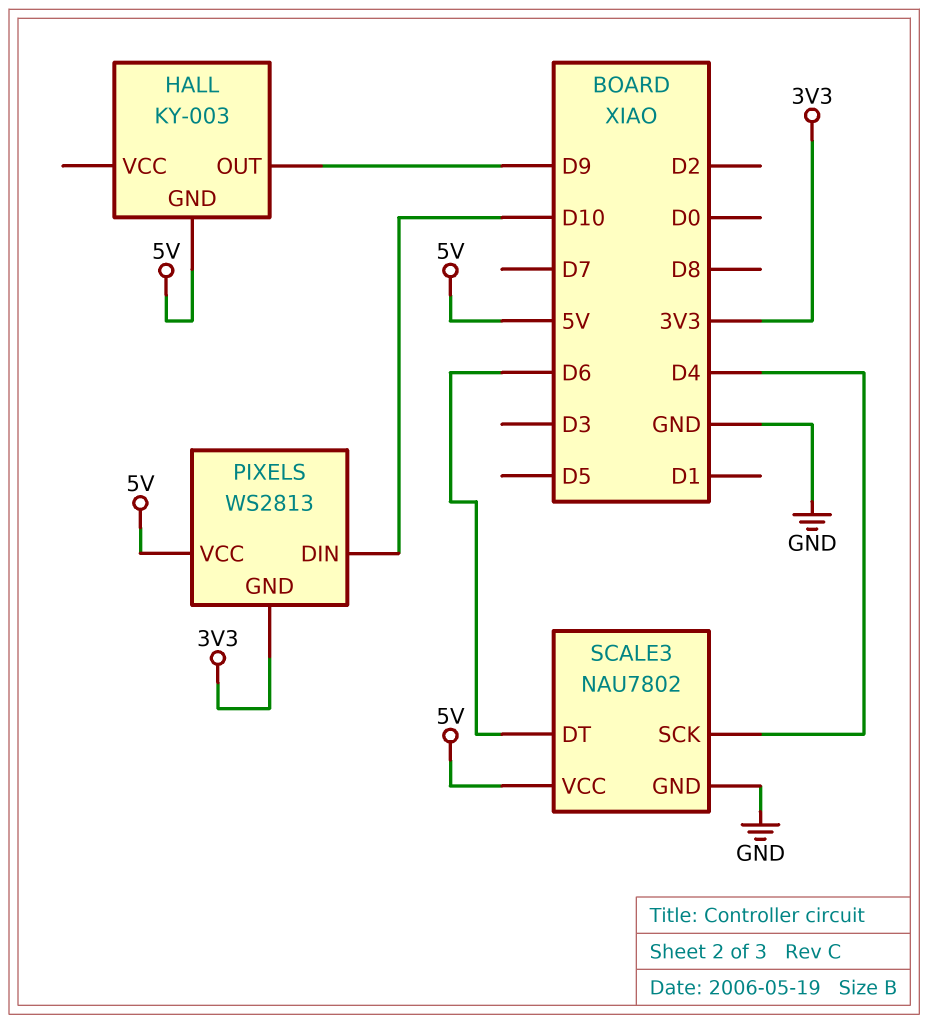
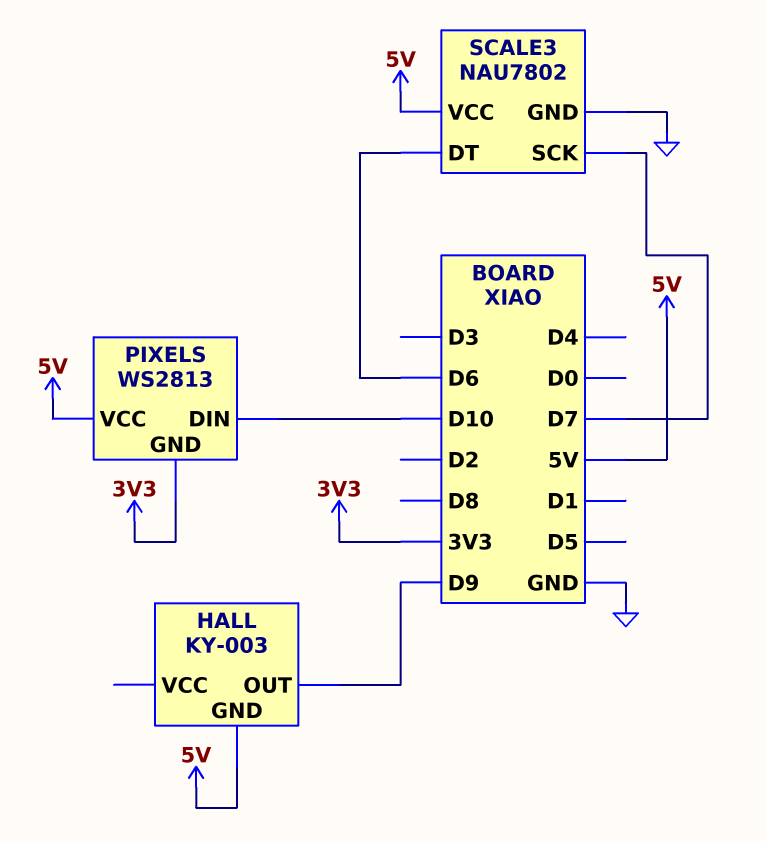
SCALE3 pin SCK: D4 -> D7

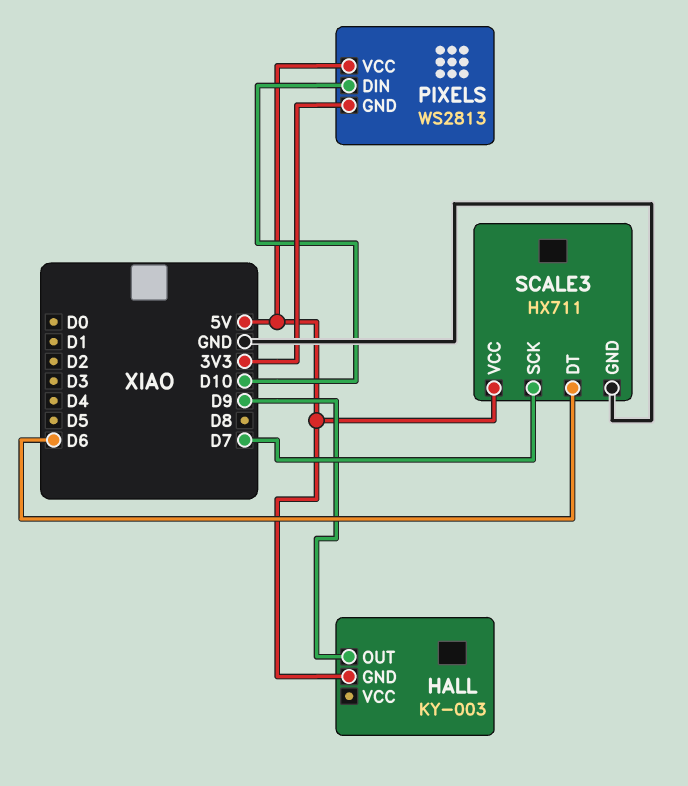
SCALE3: NAU7802 -> HX711

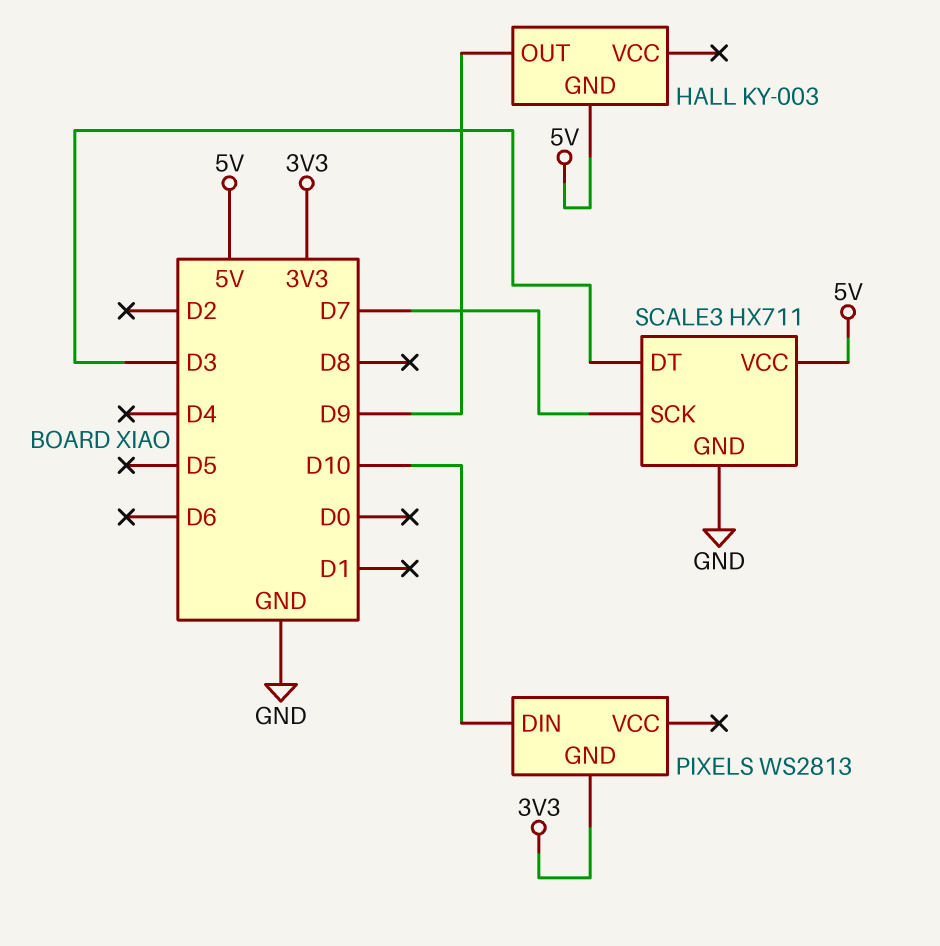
PIXELS pin VCC: 5V -> none
SCALE3 pin DT: D6 -> D3

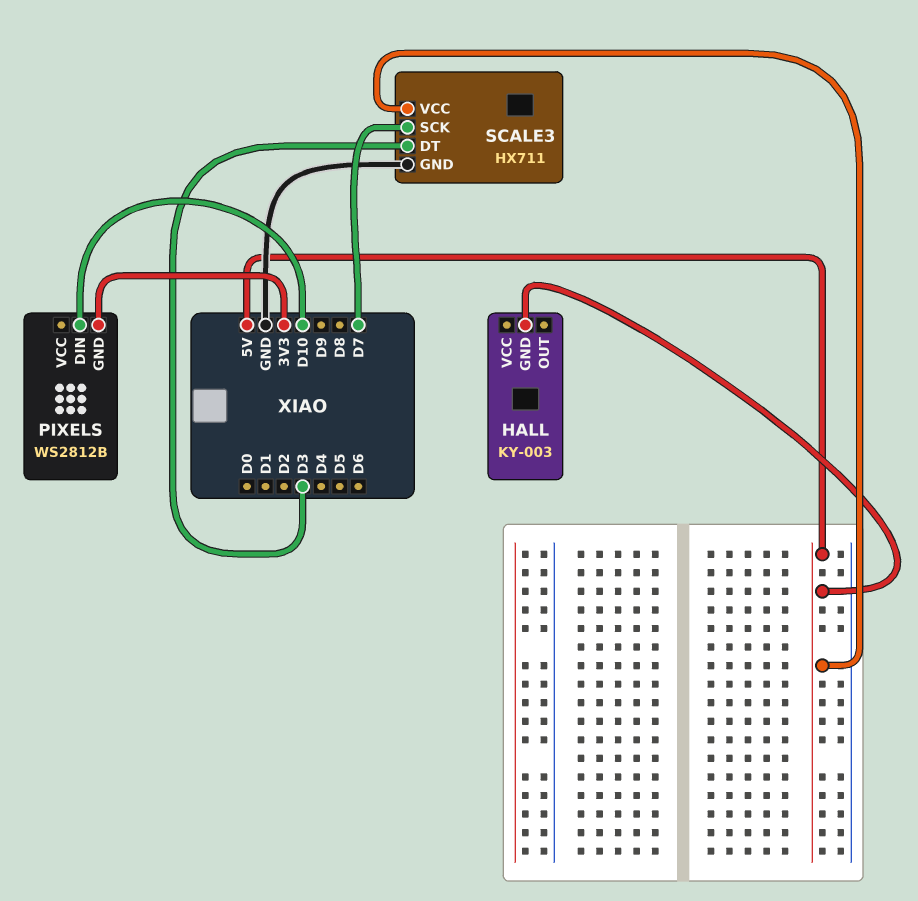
HALL pin OUT: D9 -> none
PIXELS: WS2813 -> WS2812B

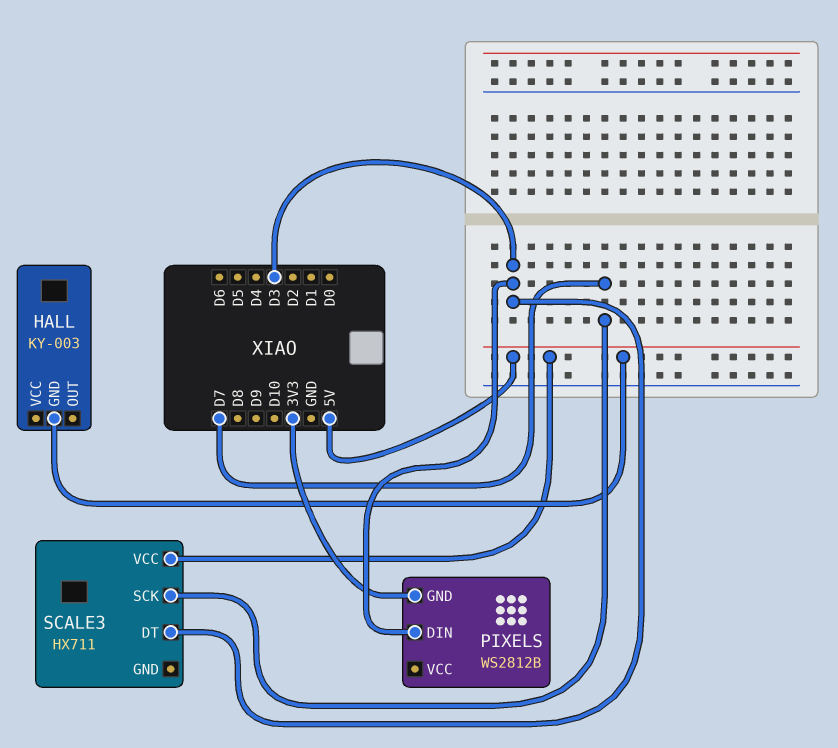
PIXELS pin DIN: D10 -> D3
SCALE3 pin GND: GND -> none

